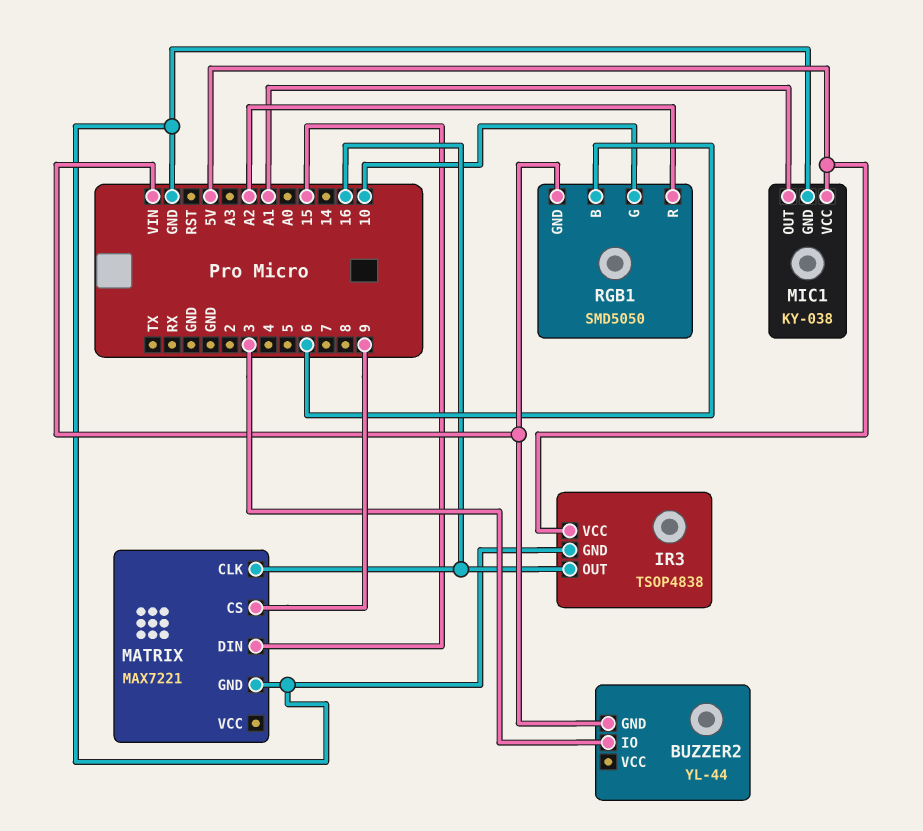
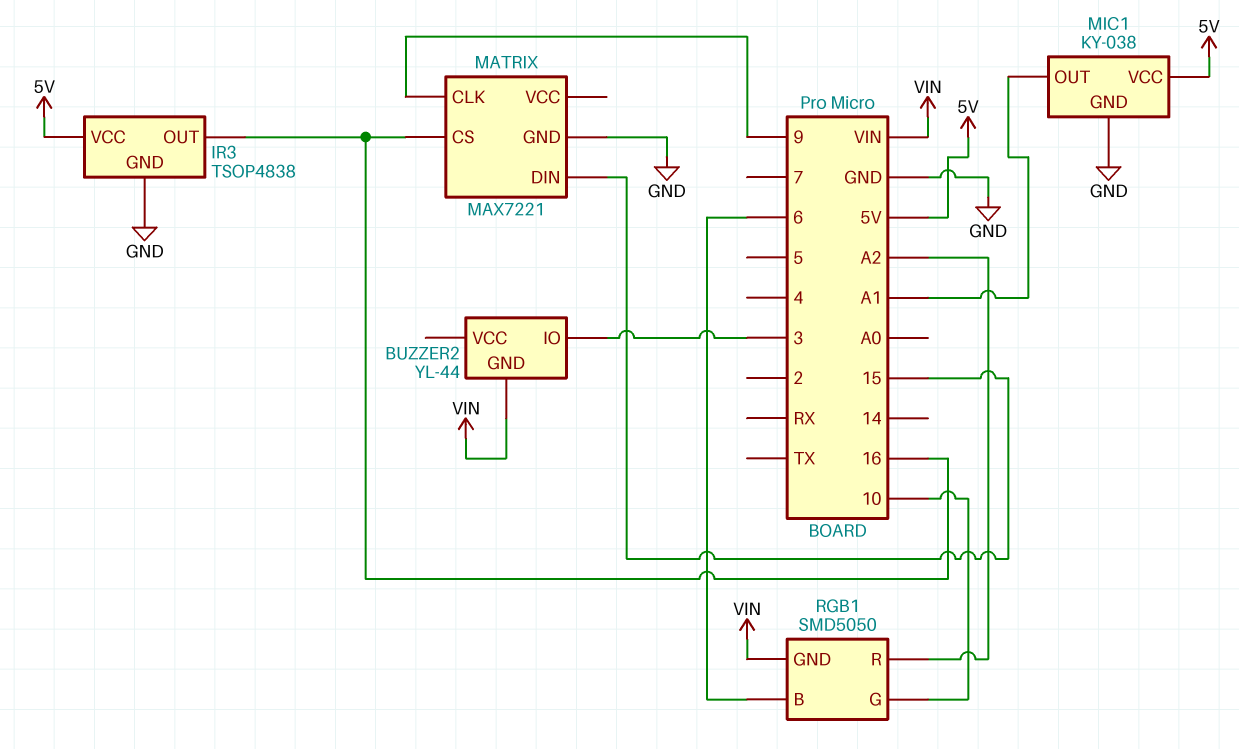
MATRIX pin CLK: 16 -> 9
MATRIX pin CS: 9 -> 16

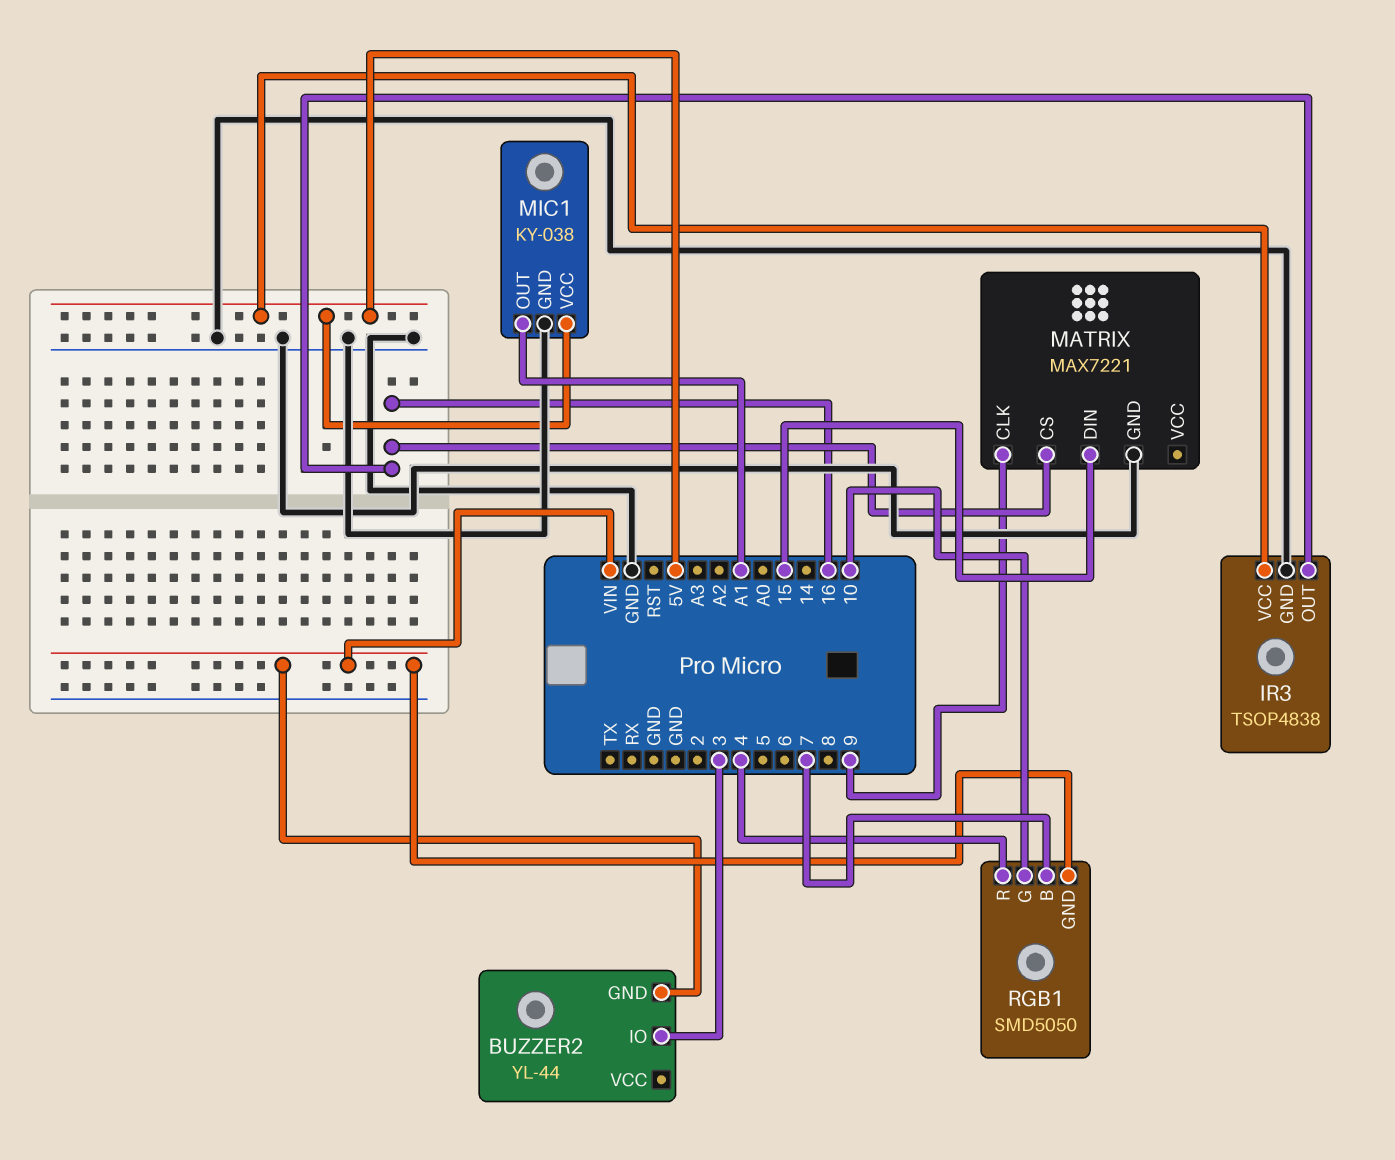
RGB1 pin B: 6 -> 7
RGB1 pin R: A2 -> 4

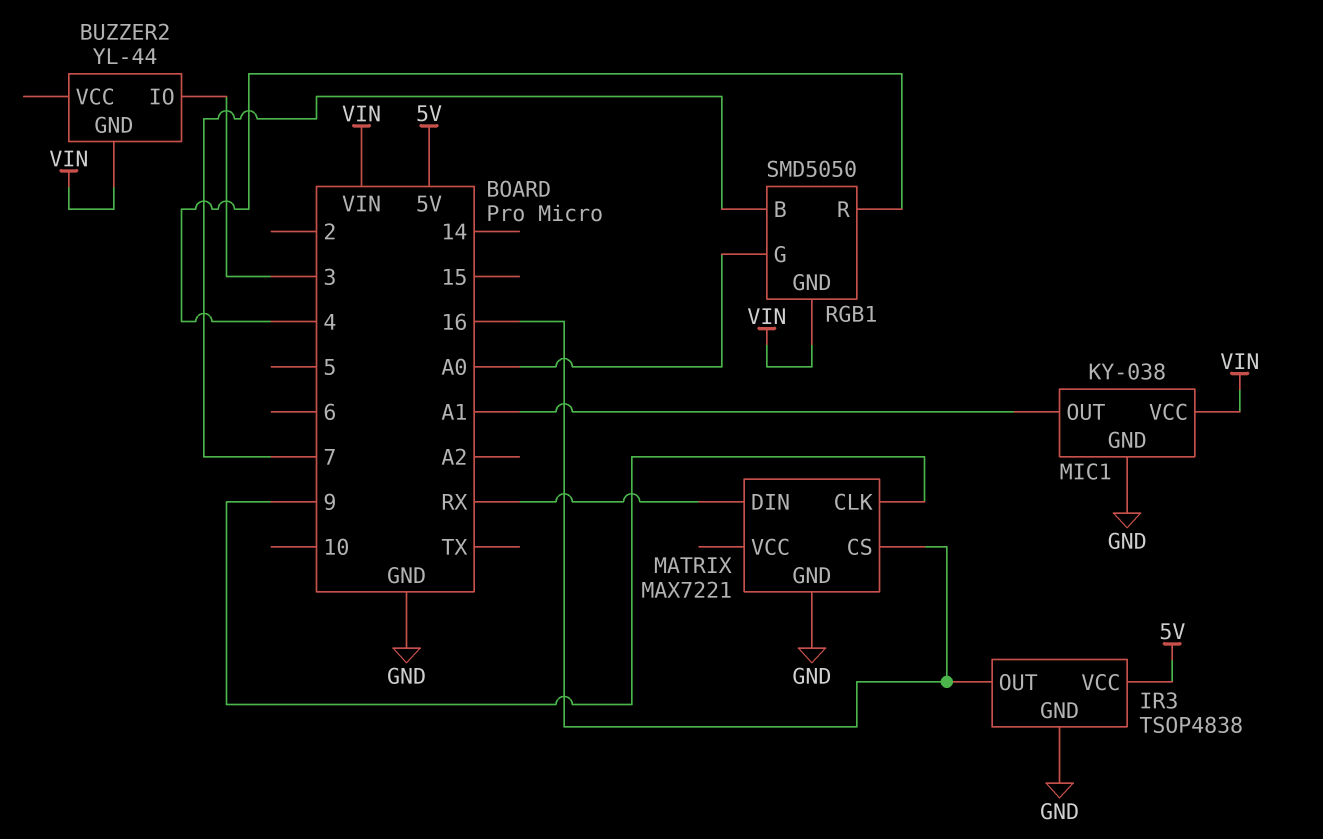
MATRIX pin DIN: 15 -> RX
MIC1 pin VCC: 5V -> VIN
RGB1 pin G: 10 -> A0

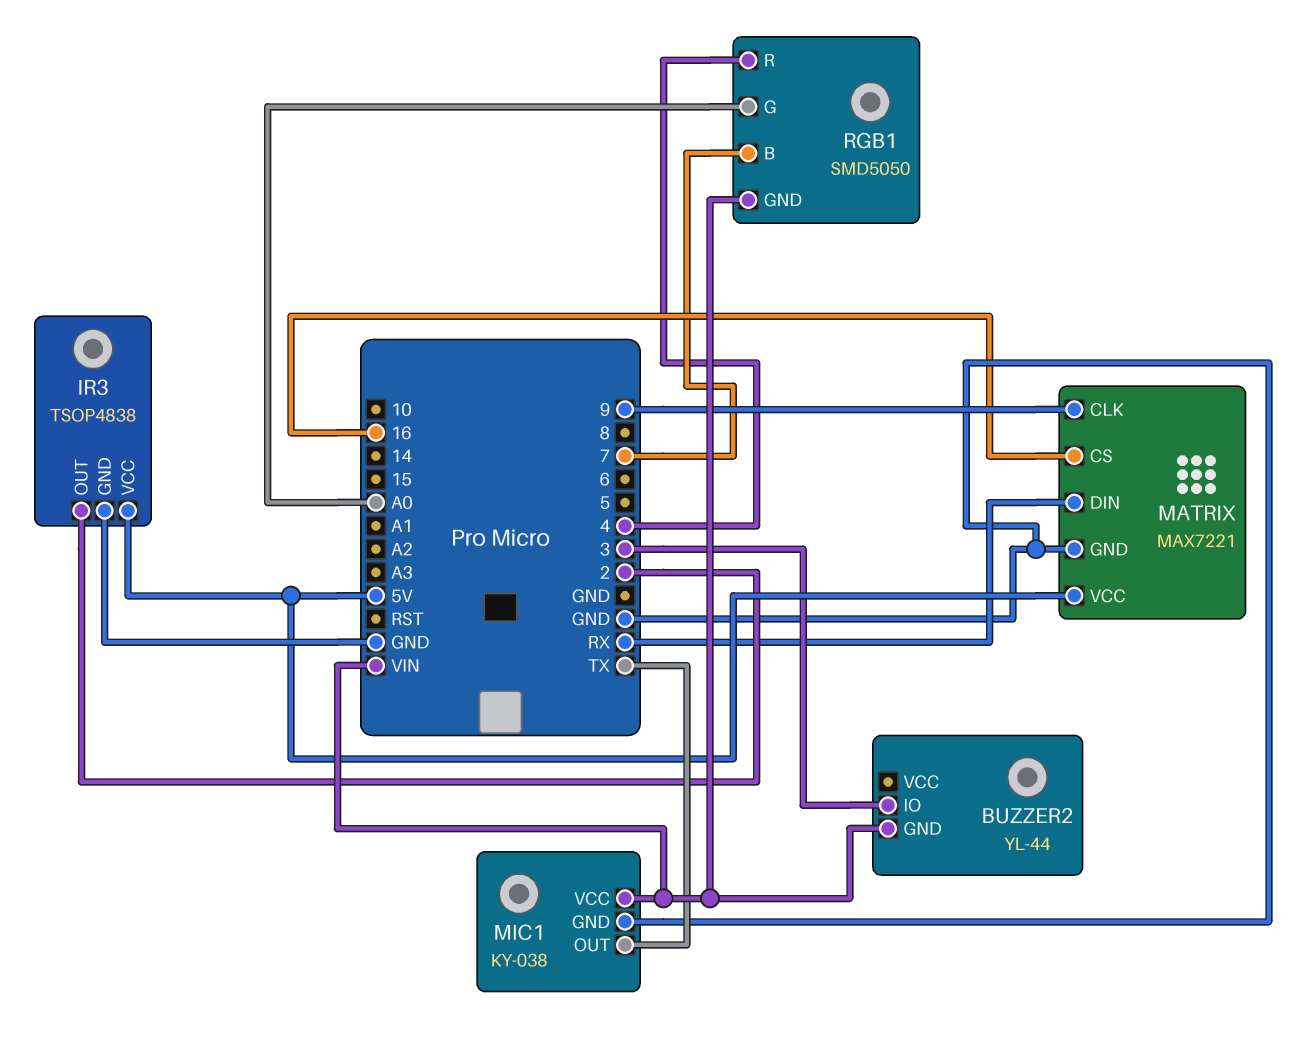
IR3 pin OUT: 16 -> 2
MATRIX pin VCC: none -> 5V
MIC1 pin OUT: A1 -> TX

